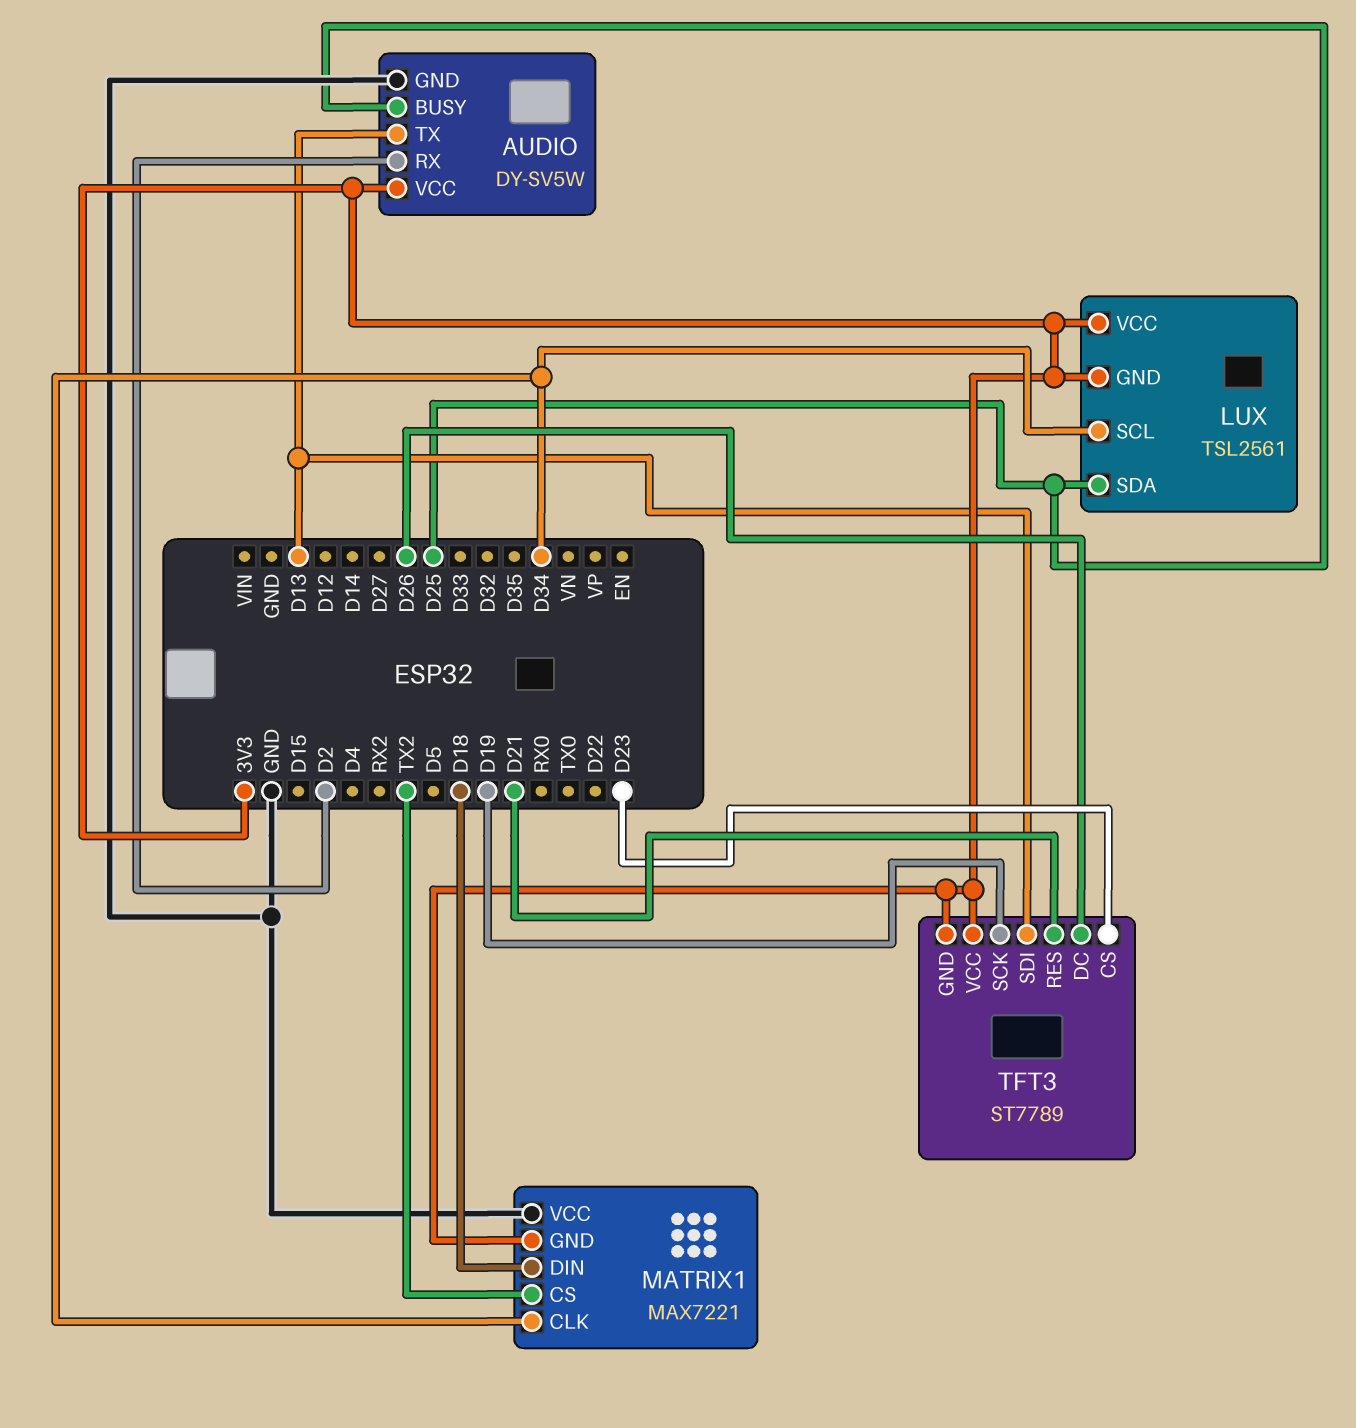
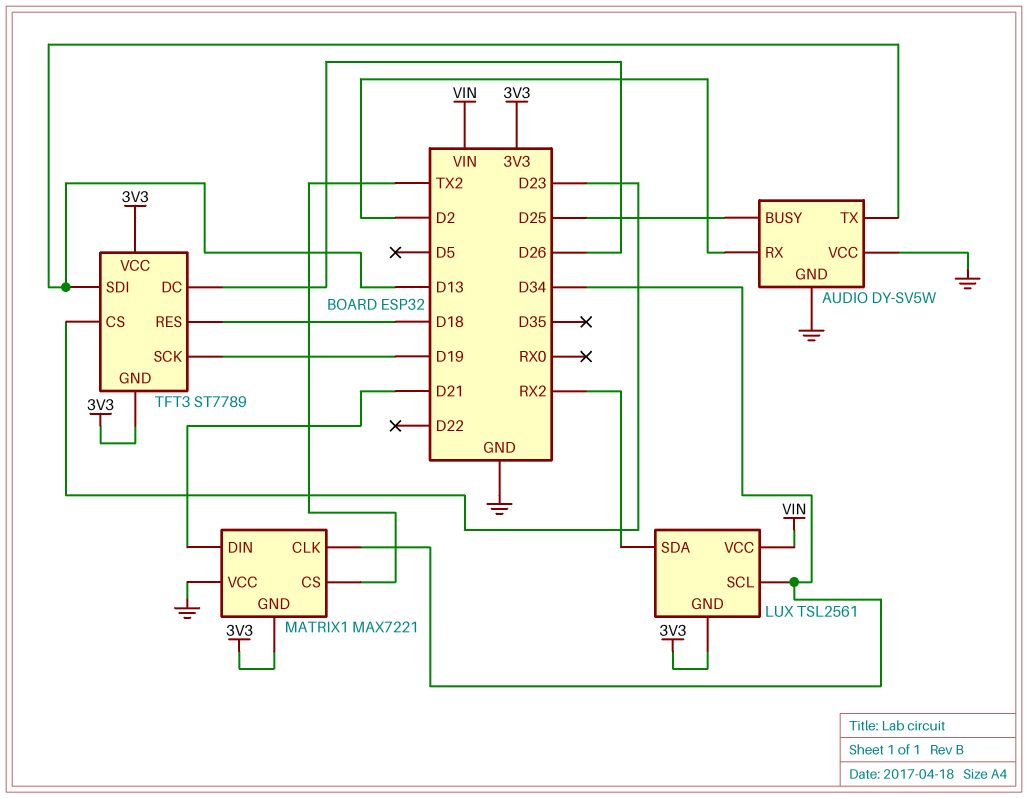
AUDIO pin VCC: 3V3 -> GND
LUX pin SDA: D25 -> RX2
LUX pin VCC: 3V3 -> VIN
MATRIX1 pin DIN: D18 -> D21
TFT3 pin RES: D21 -> D18

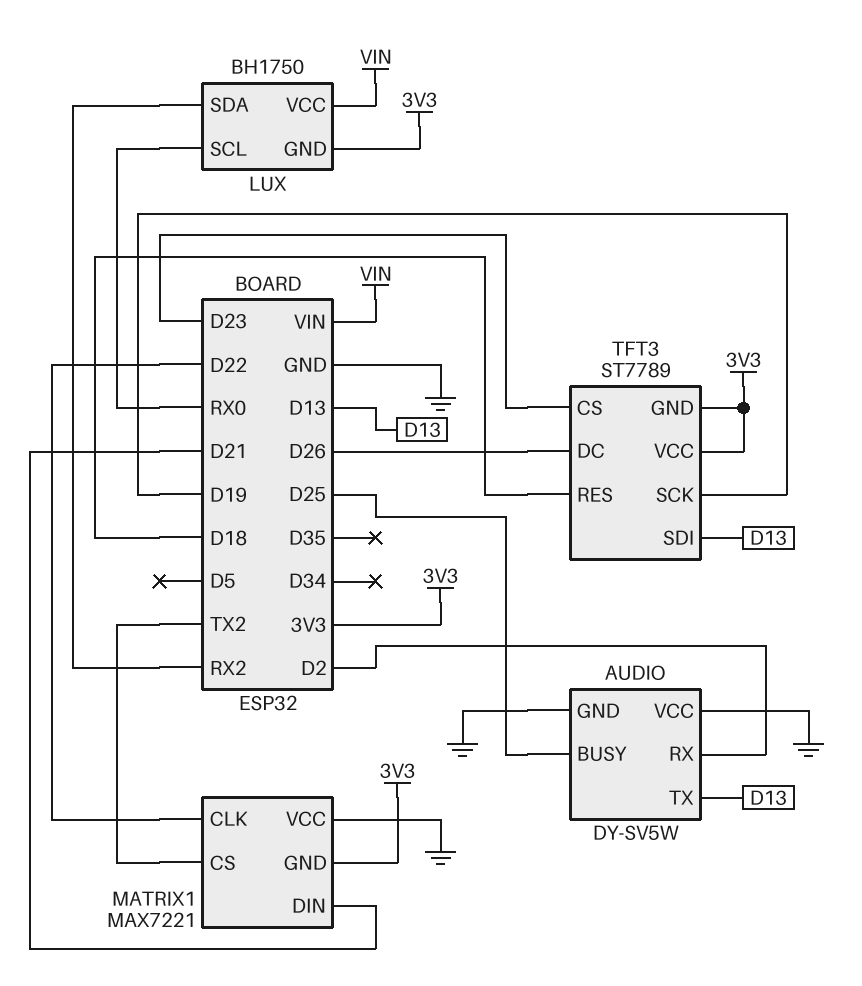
LUX: TSL2561 -> BH1750
LUX pin SCL: D34 -> RX0
MATRIX1 pin CLK: D34 -> D22

